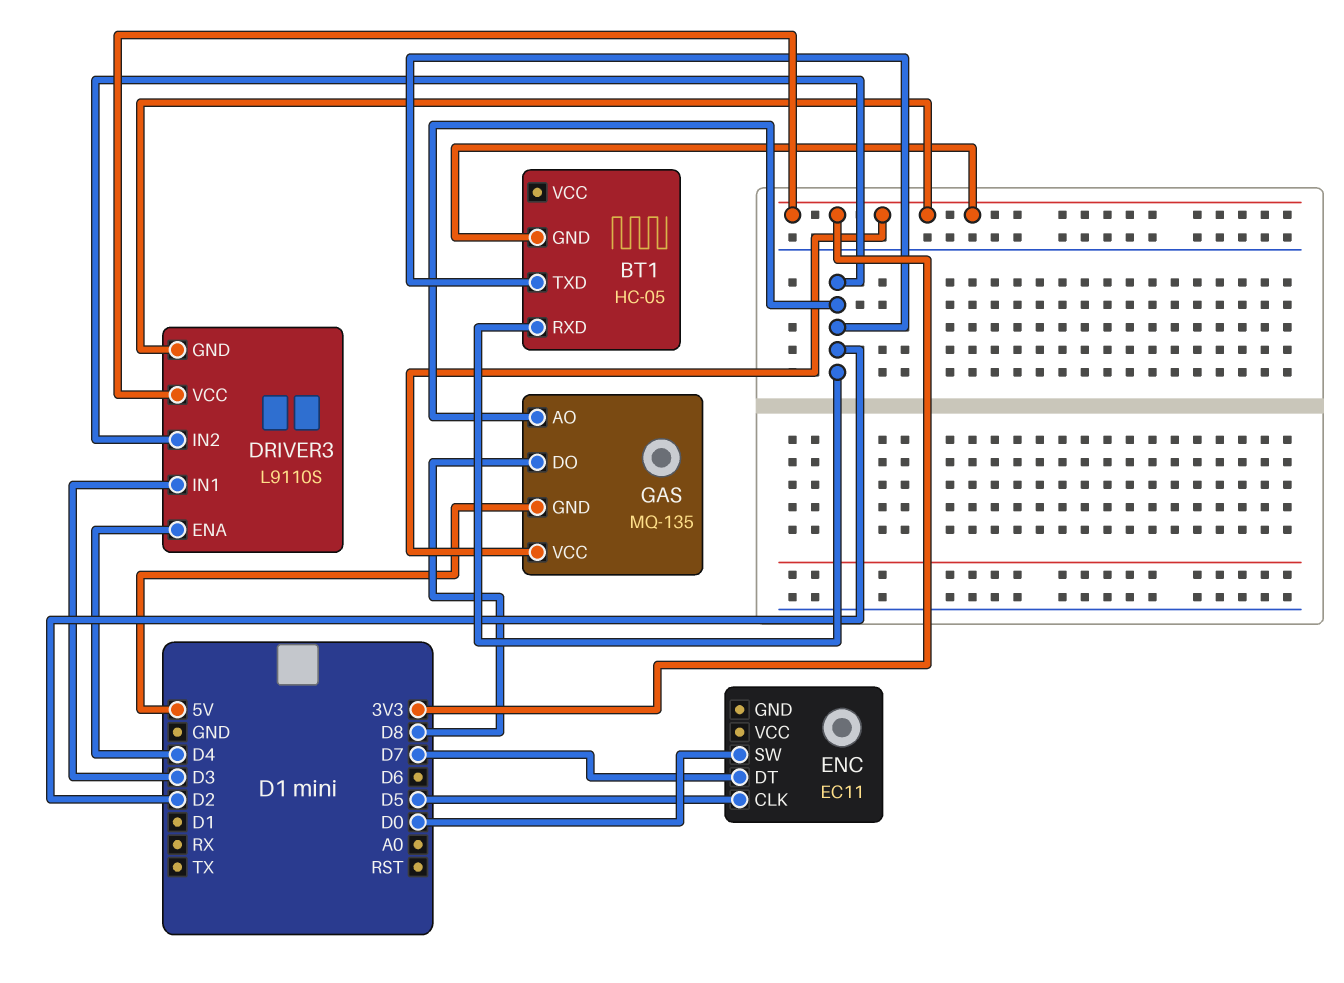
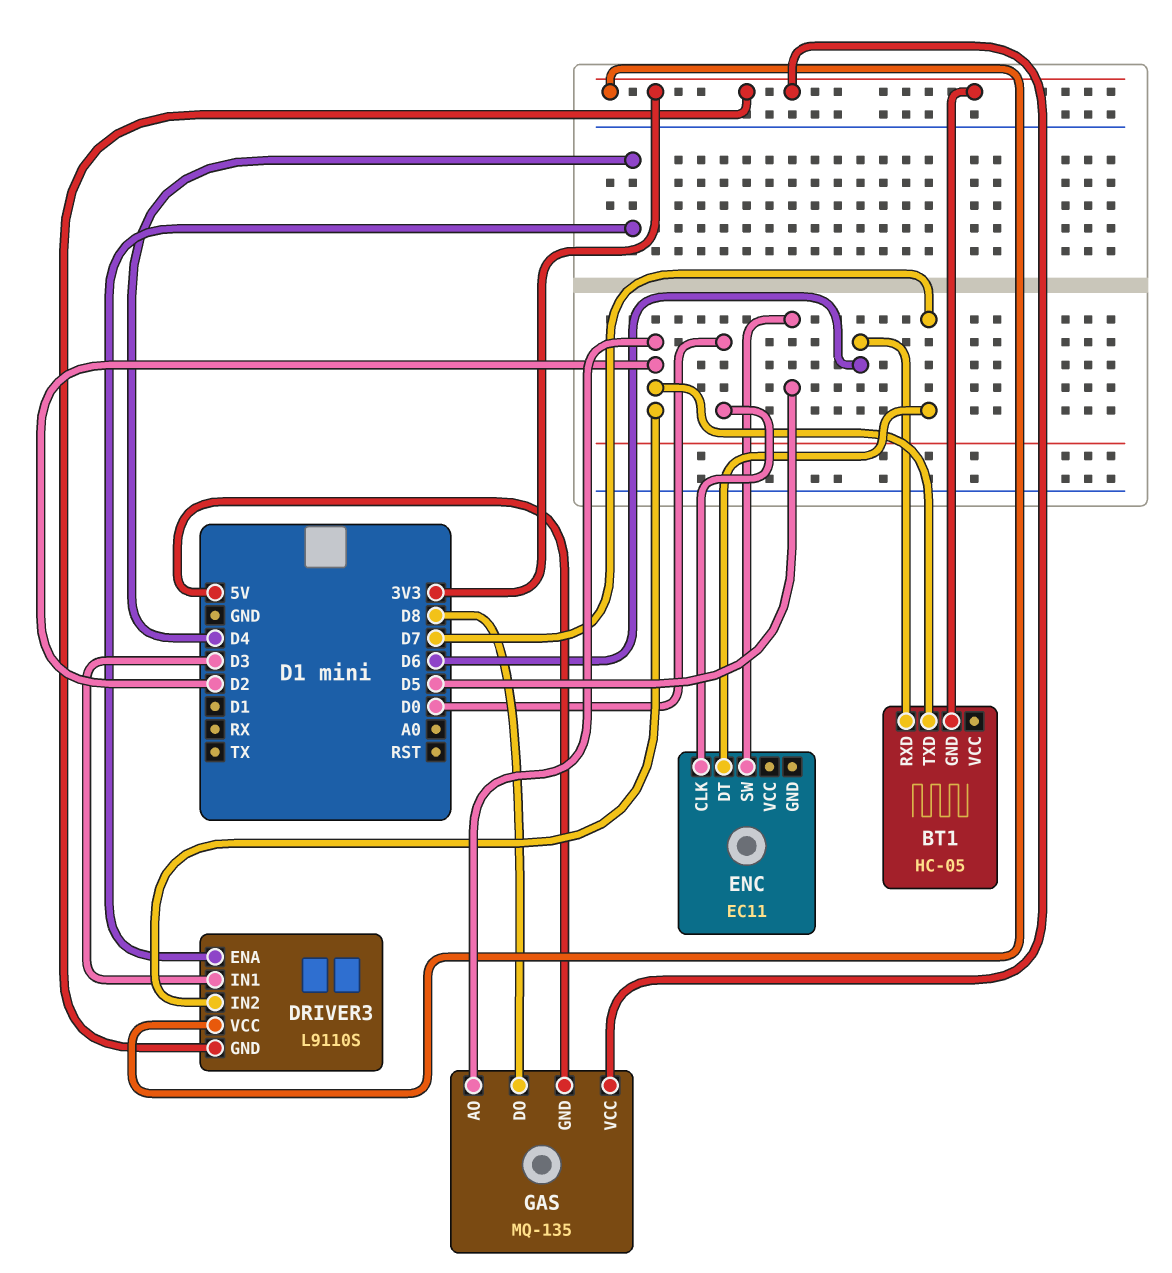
BT1 pin RXD: D2 -> D6
ENC pin CLK: D5 -> D0
ENC pin SW: D0 -> D5

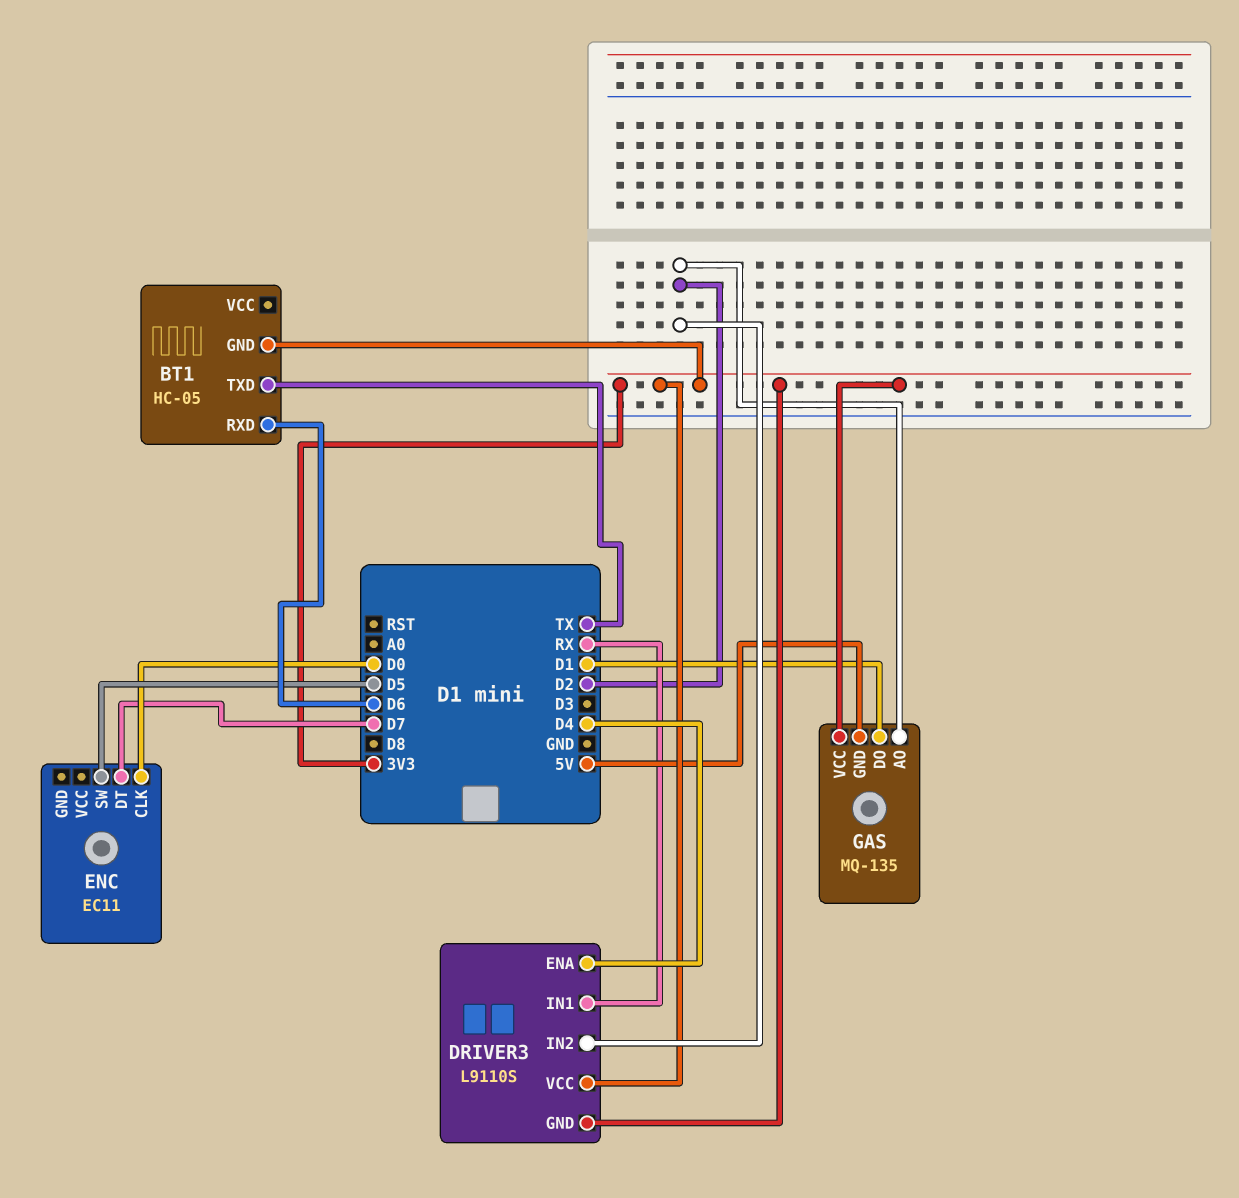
BT1 pin TXD: D2 -> TX
DRIVER3 pin IN1: D3 -> RX
GAS pin DO: D8 -> D1

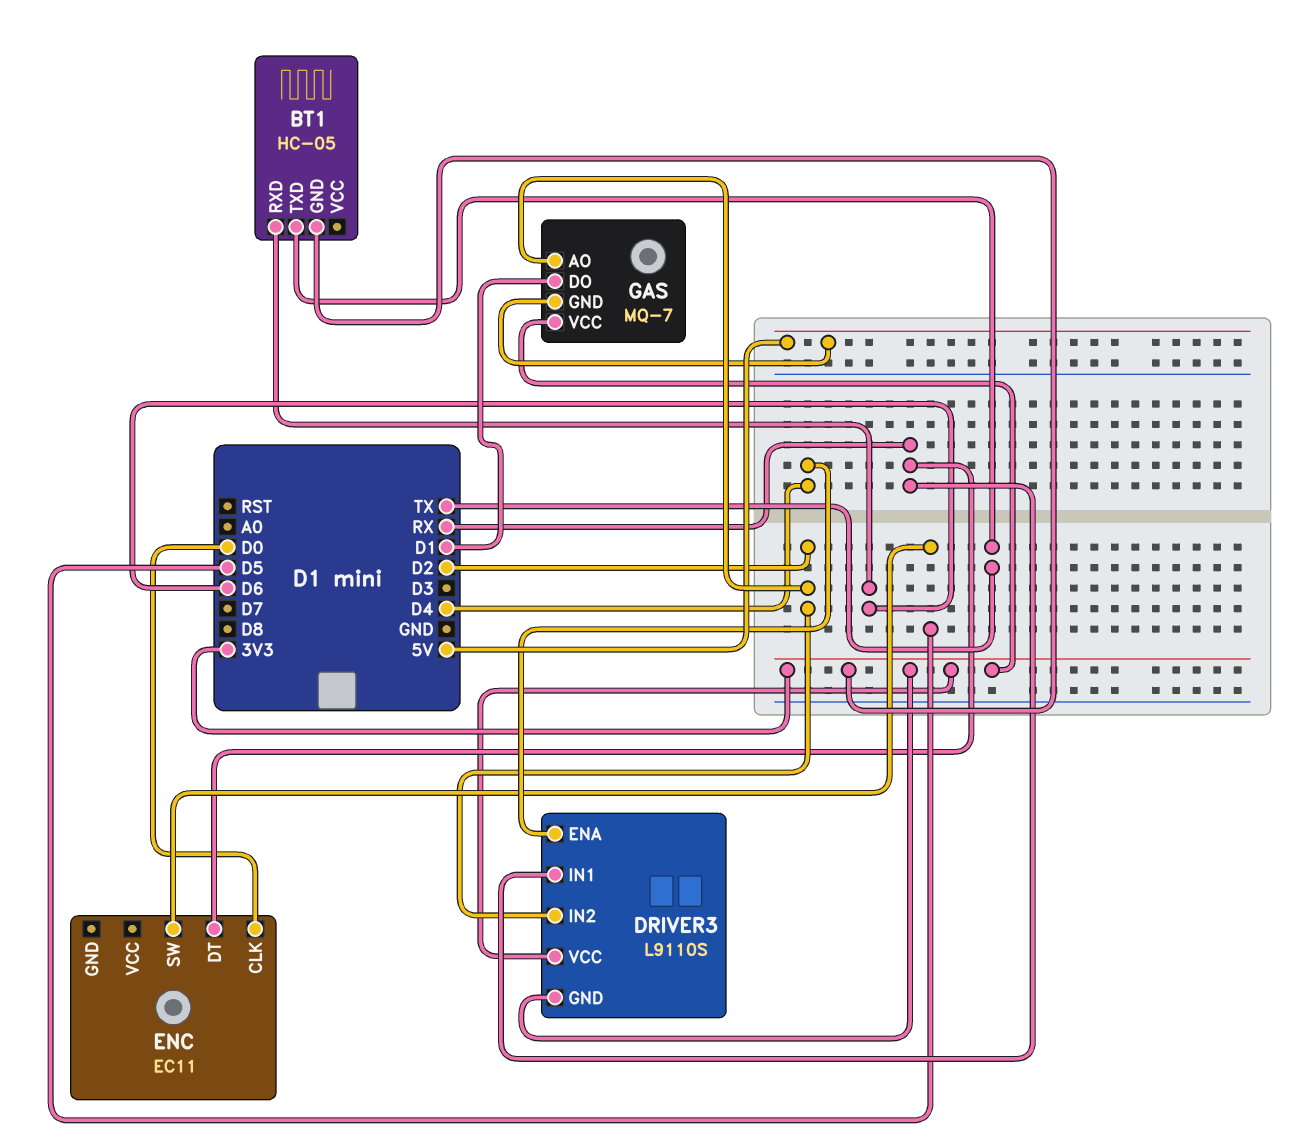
ENC pin DT: D7 -> RX
GAS: MQ-135 -> MQ-7

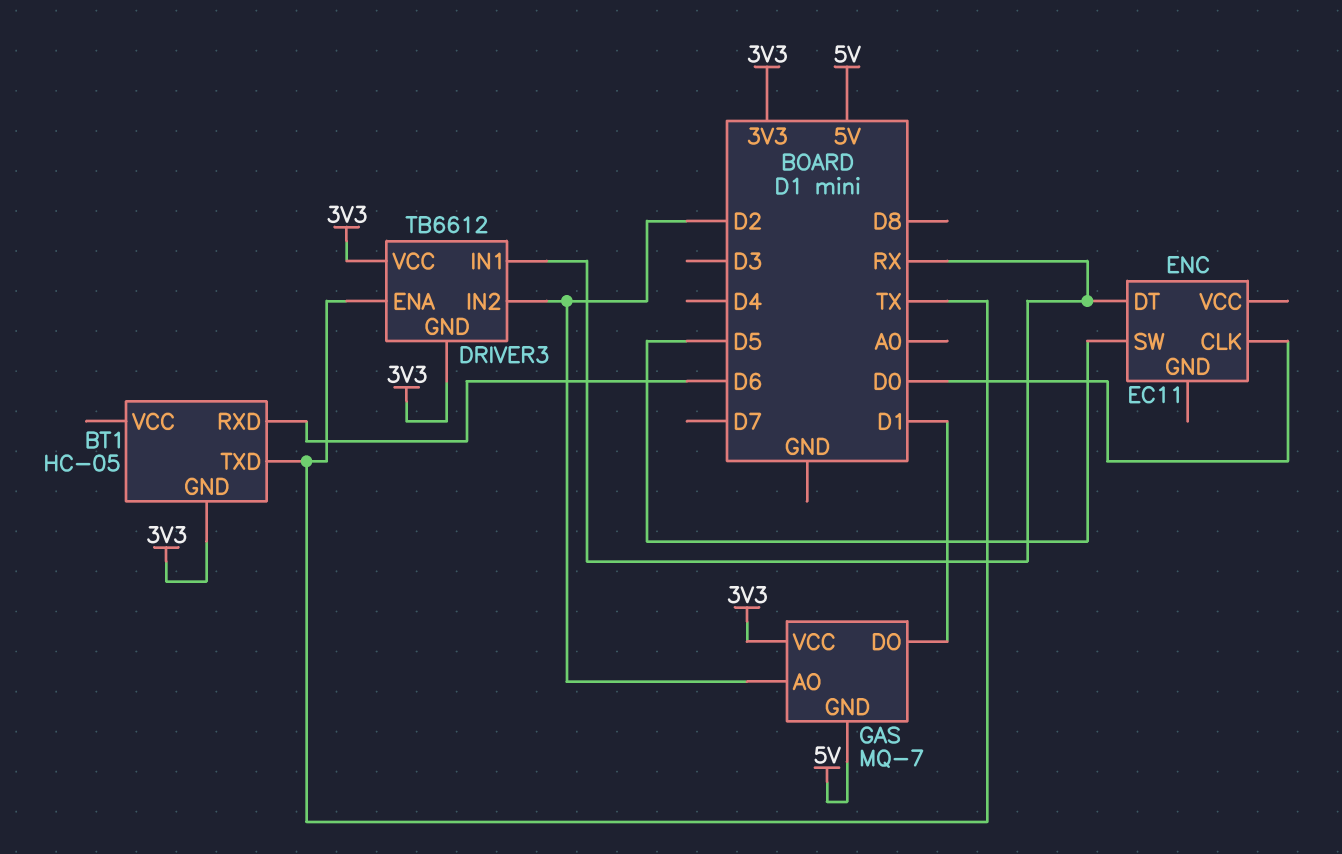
DRIVER3: L9110S -> TB6612
DRIVER3 pin ENA: D4 -> TX

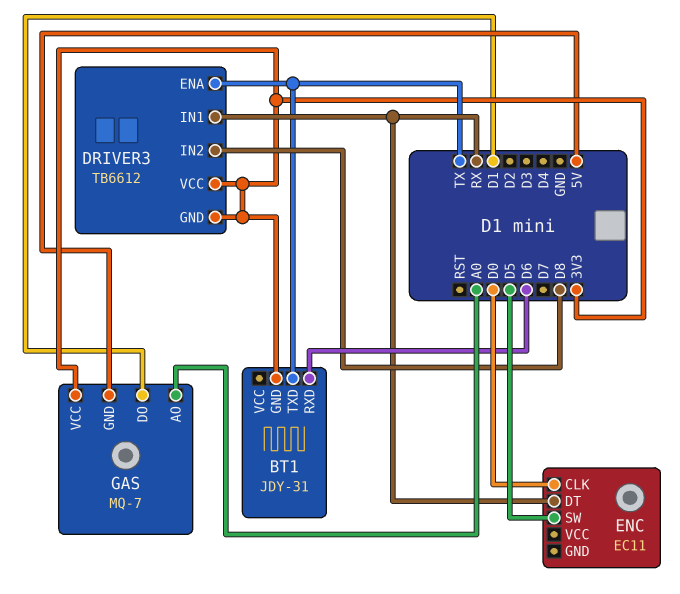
BT1: HC-05 -> JDY-31
DRIVER3 pin IN2: D2 -> D8
GAS pin AO: D2 -> A0

